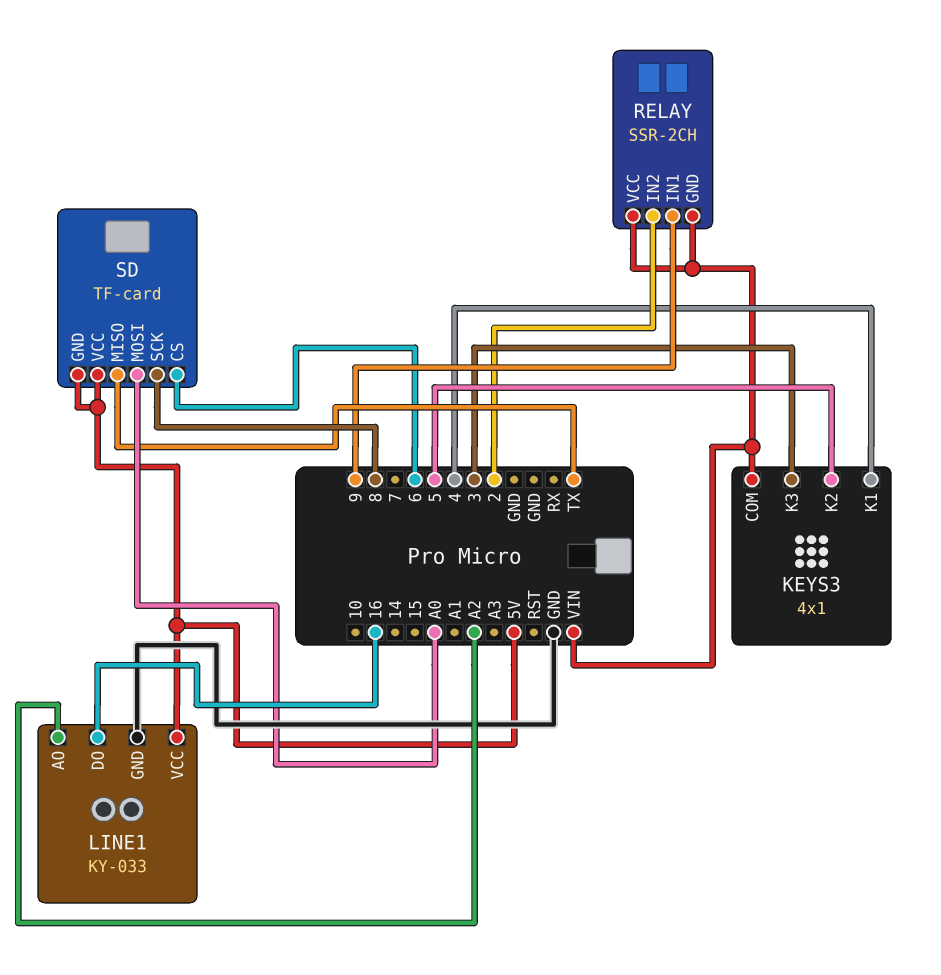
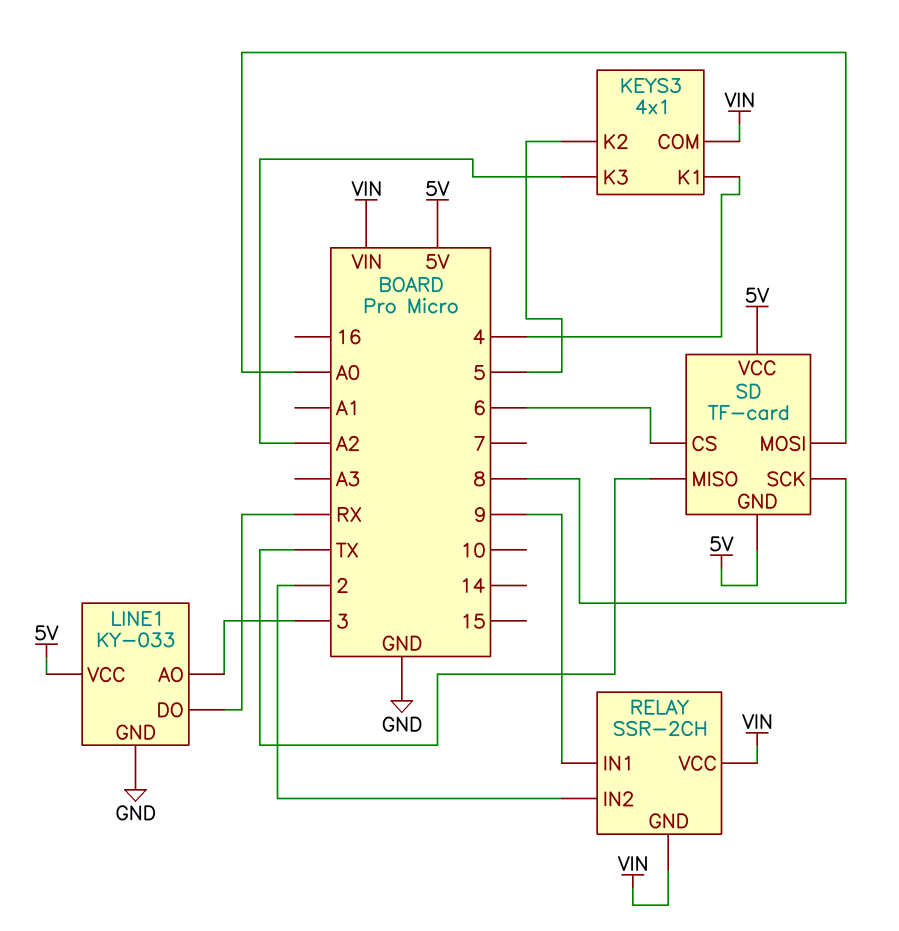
KEYS3 pin K3: 3 -> A2
LINE1 pin AO: A2 -> 3
LINE1 pin DO: 16 -> RX

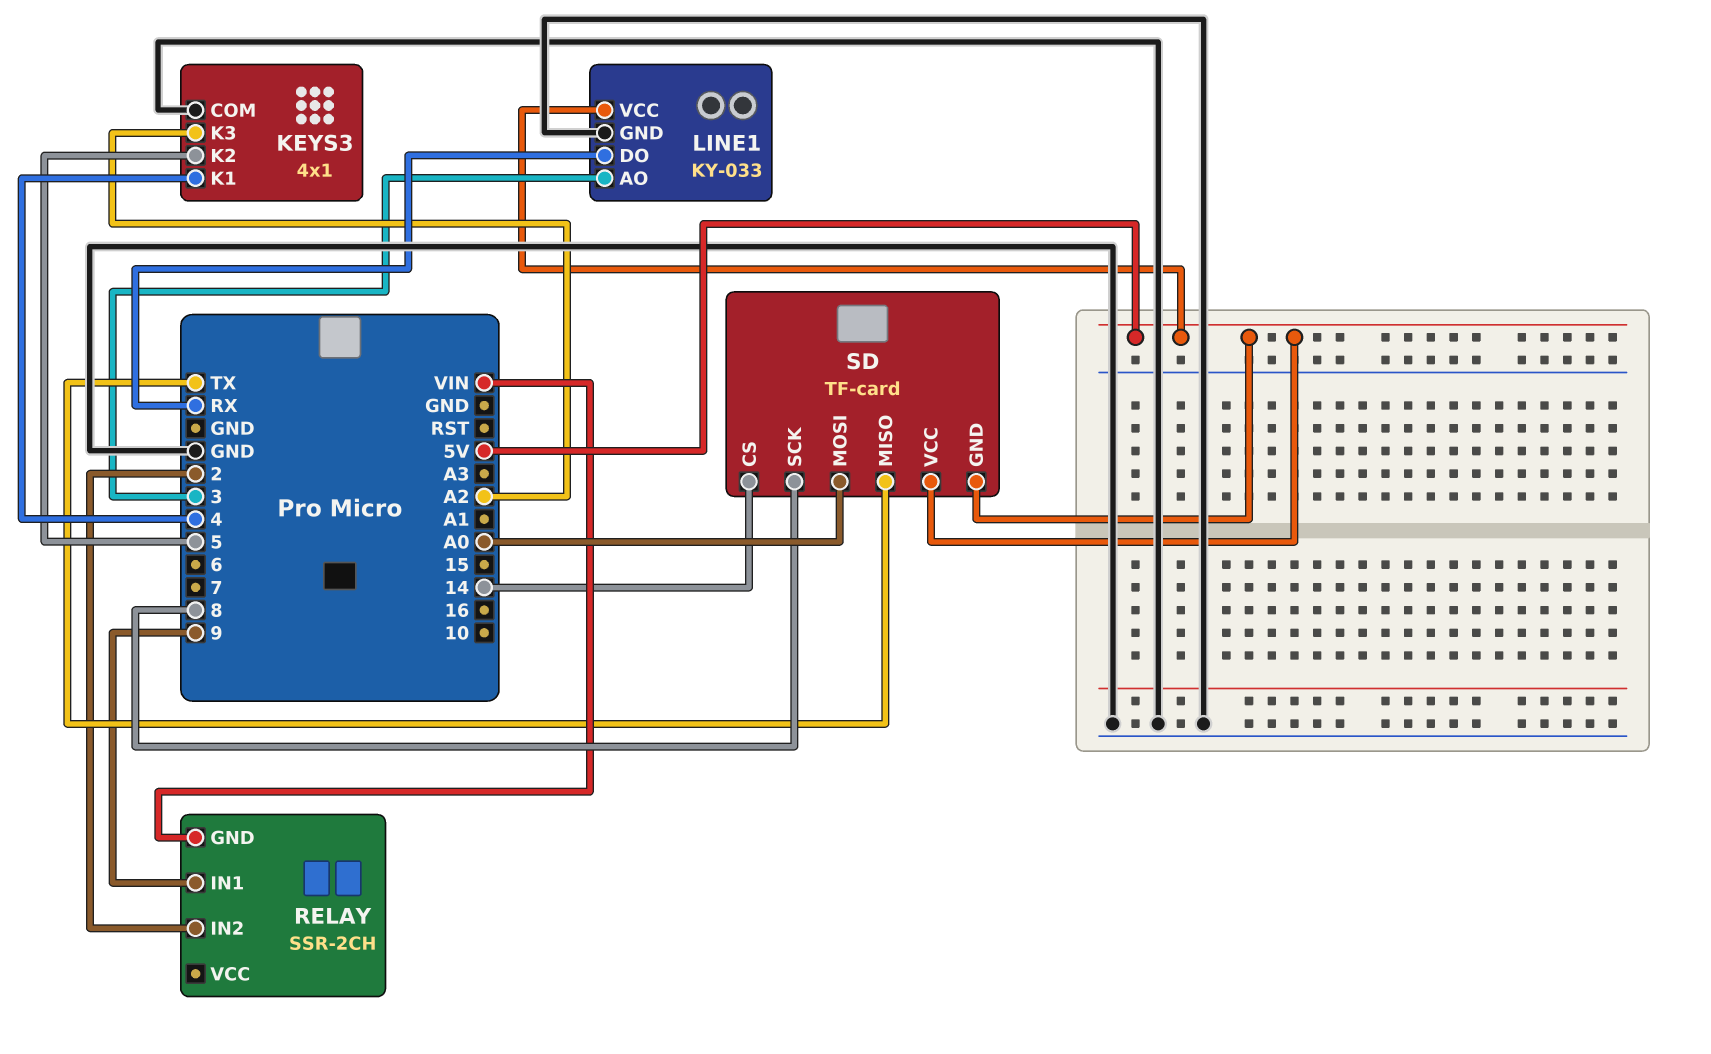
KEYS3 pin COM: VIN -> GND
RELAY pin VCC: VIN -> none
SD pin CS: 6 -> 14

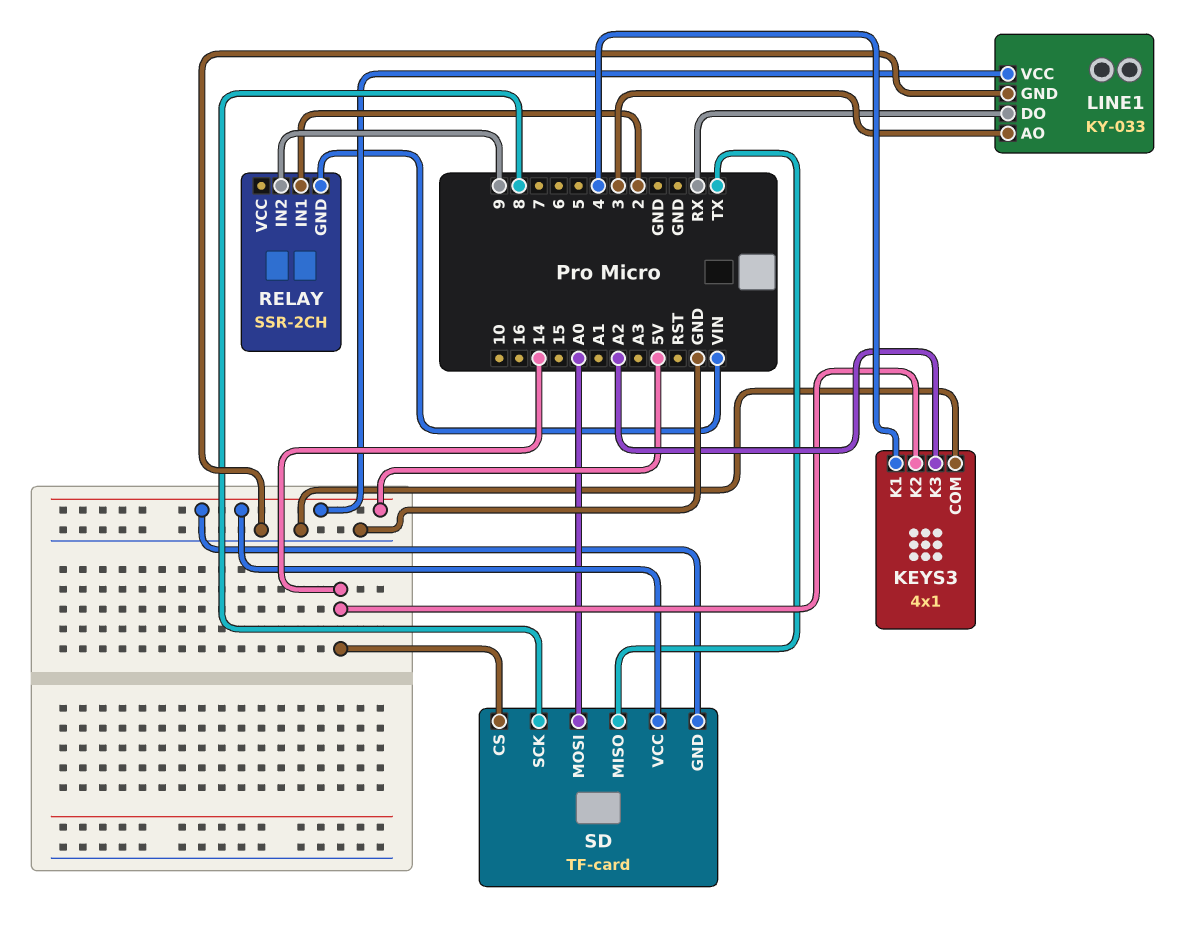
KEYS3 pin K2: 5 -> 14
RELAY pin IN1: 9 -> 2
RELAY pin IN2: 2 -> 9

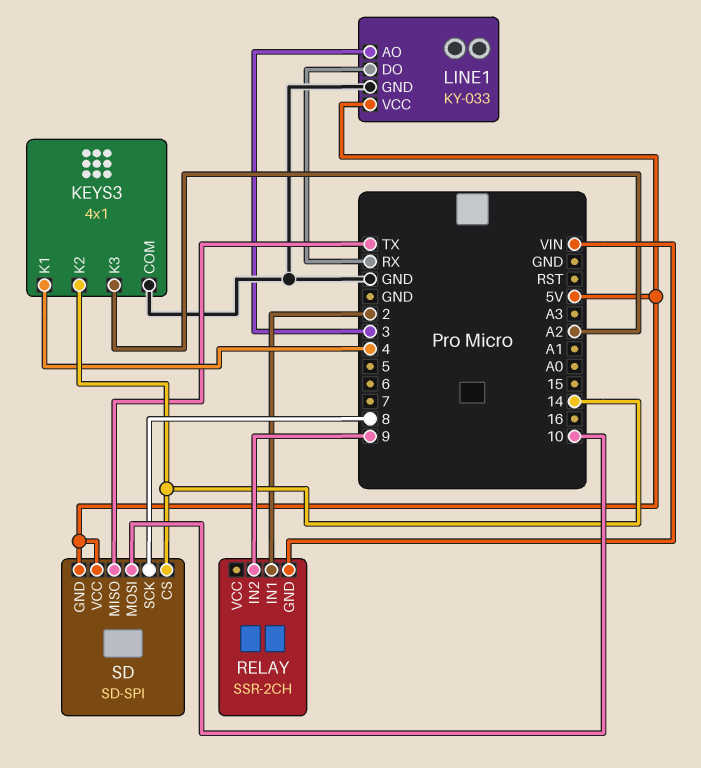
SD: TF-card -> SD-SPI
SD pin MOSI: A0 -> 10

